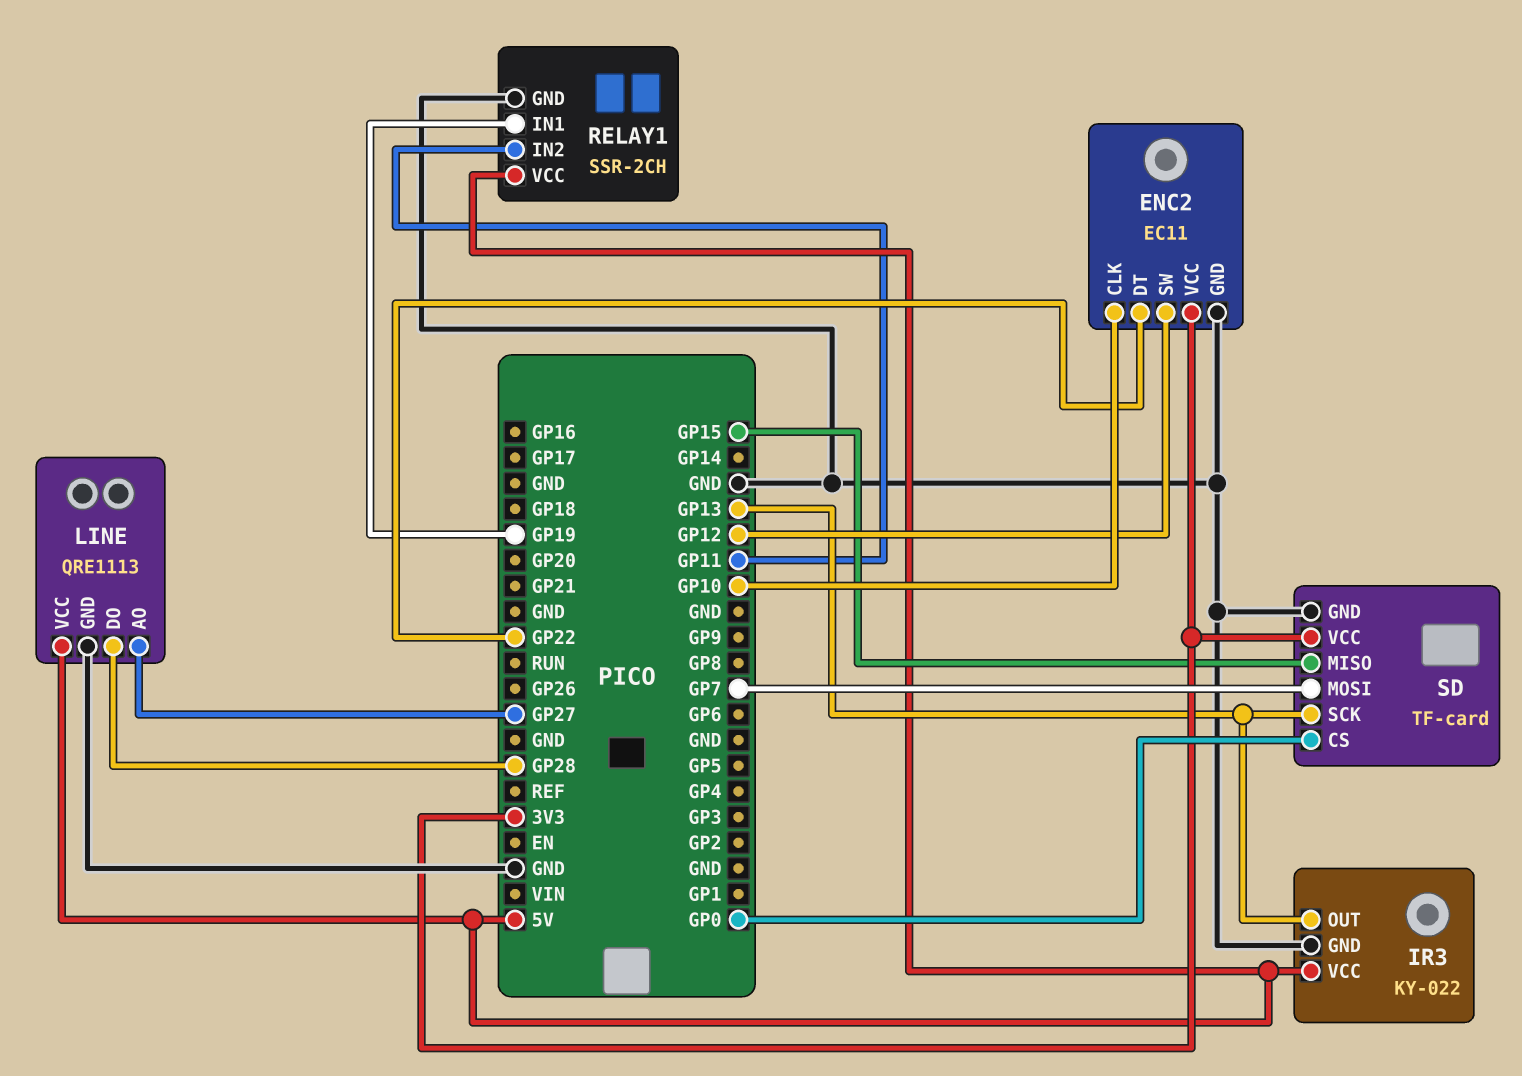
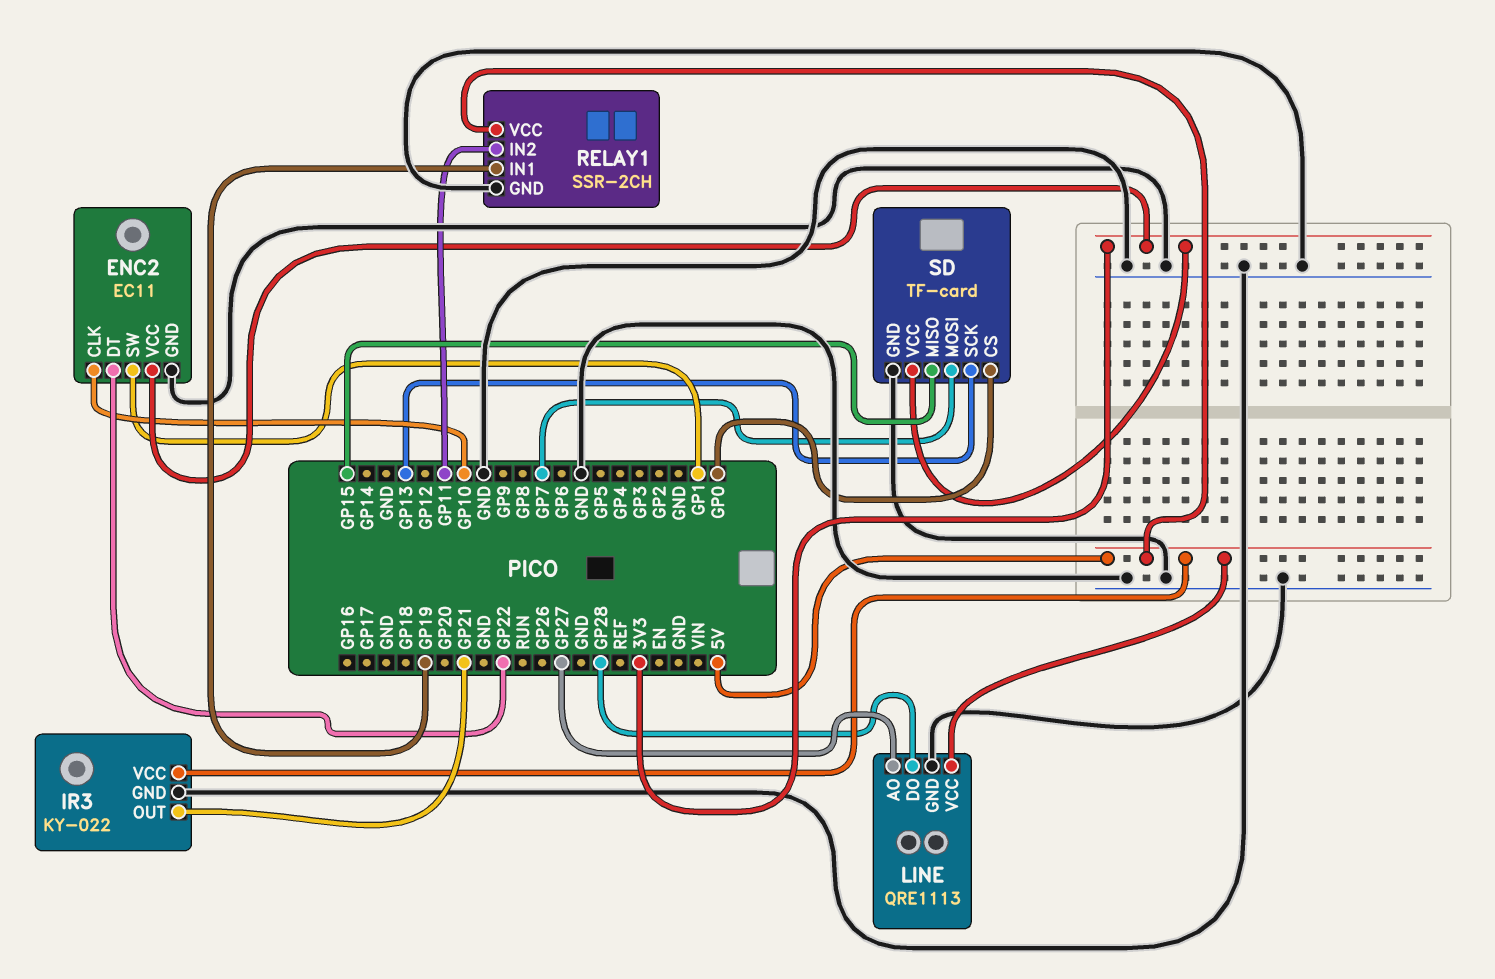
ENC2 pin SW: GP12 -> GP1
IR3 pin OUT: GP13 -> GP21

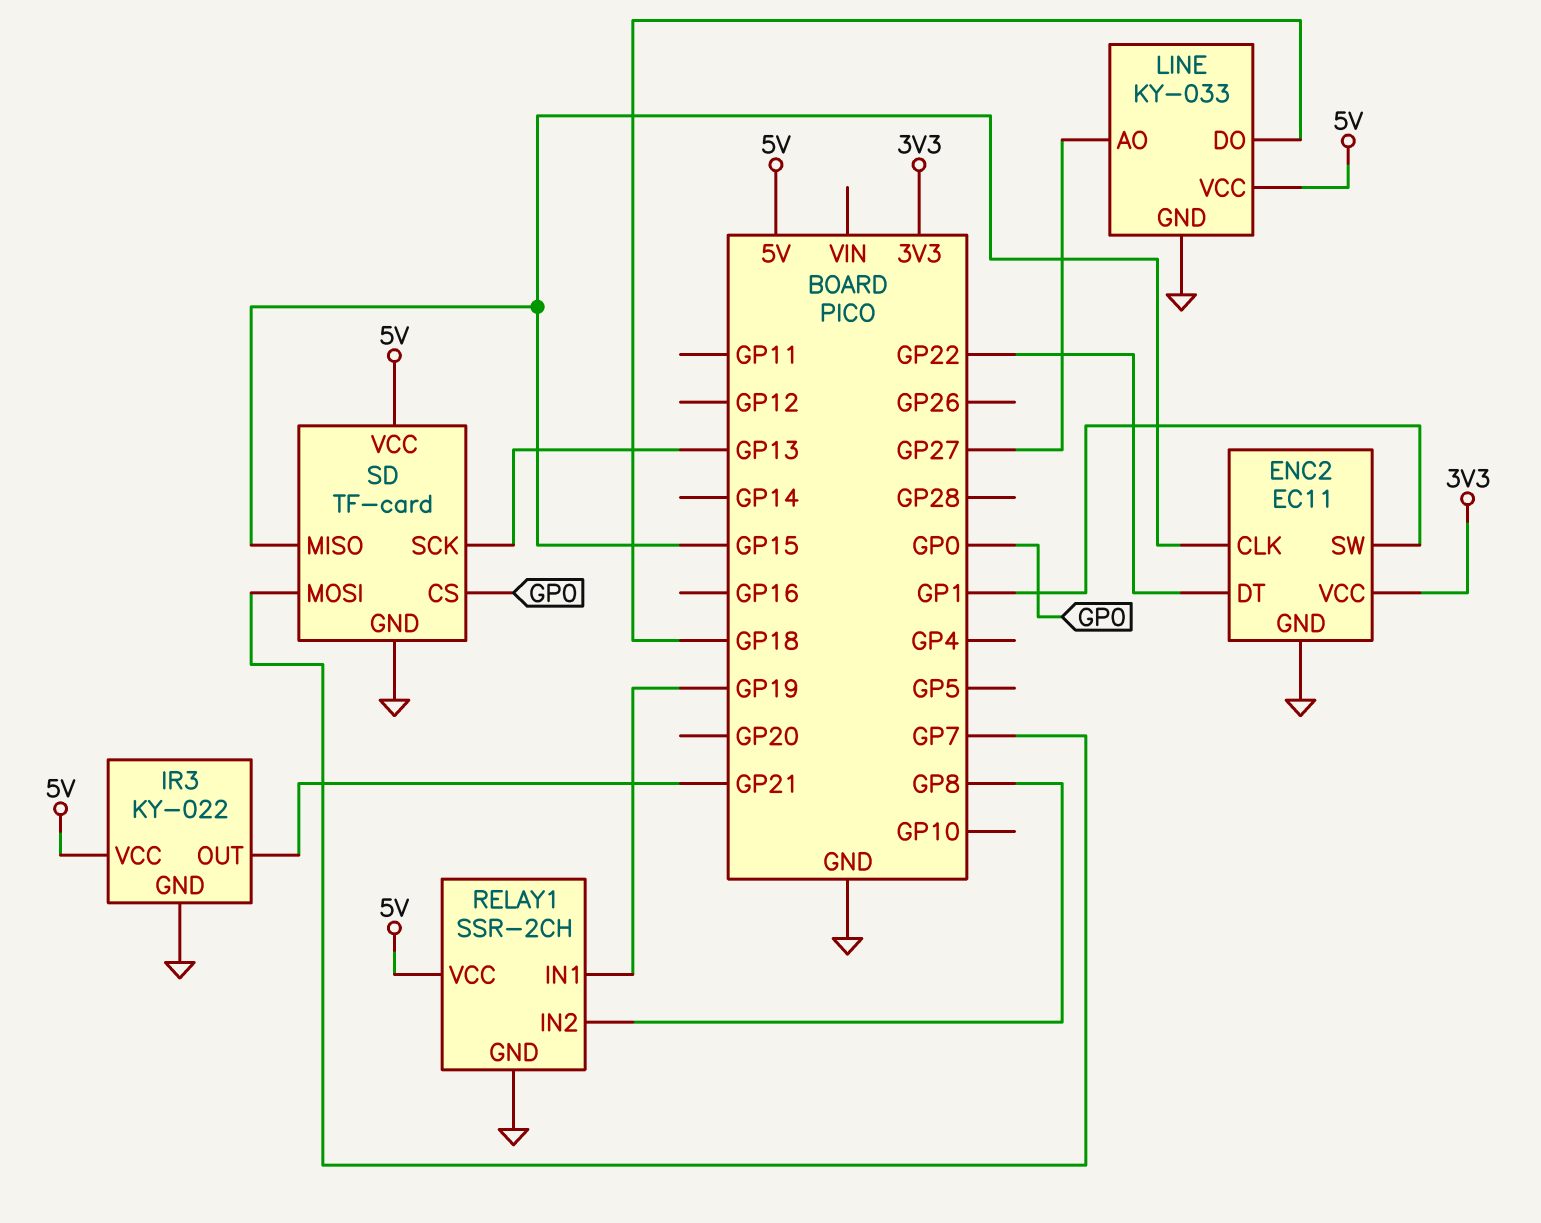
ENC2 pin CLK: GP10 -> GP15
LINE: QRE1113 -> KY-033
LINE pin DO: GP28 -> GP18
RELAY1 pin IN2: GP11 -> GP8
SD pin VCC: 3V3 -> 5V

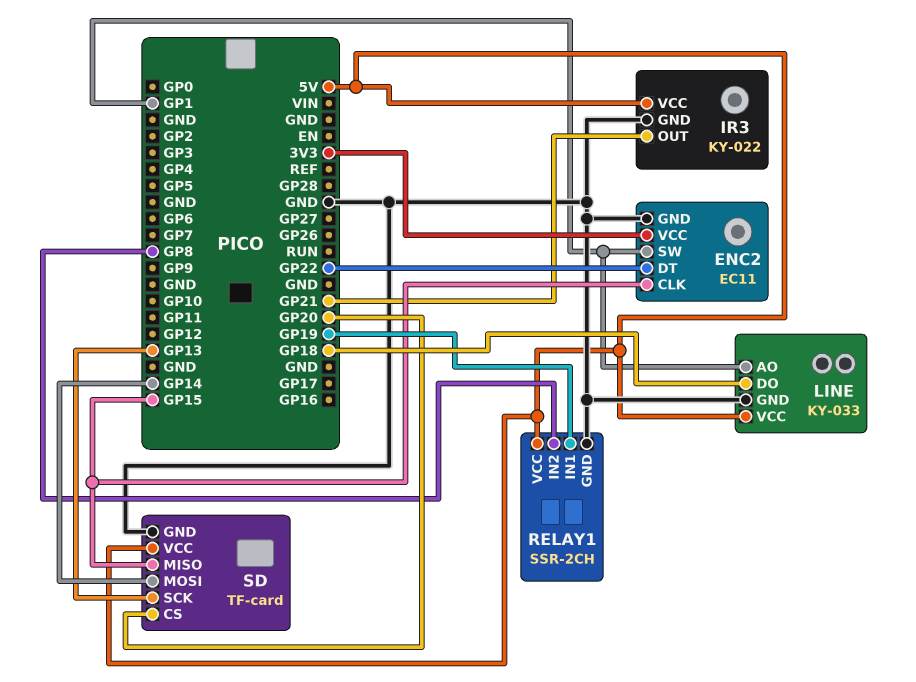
LINE pin AO: GP27 -> GP1
SD pin CS: GP0 -> GP20
SD pin MOSI: GP7 -> GP14

